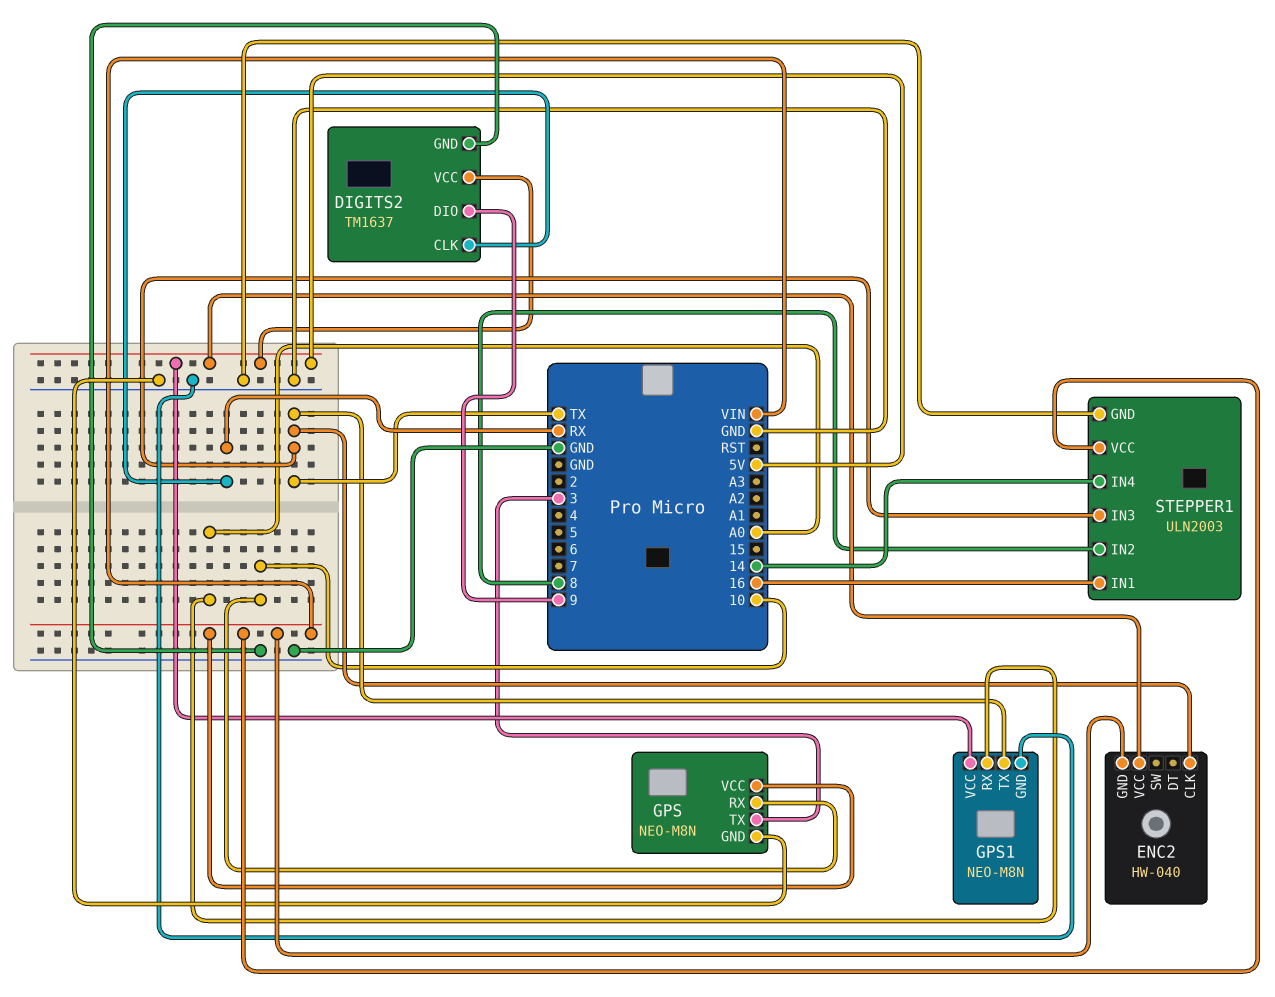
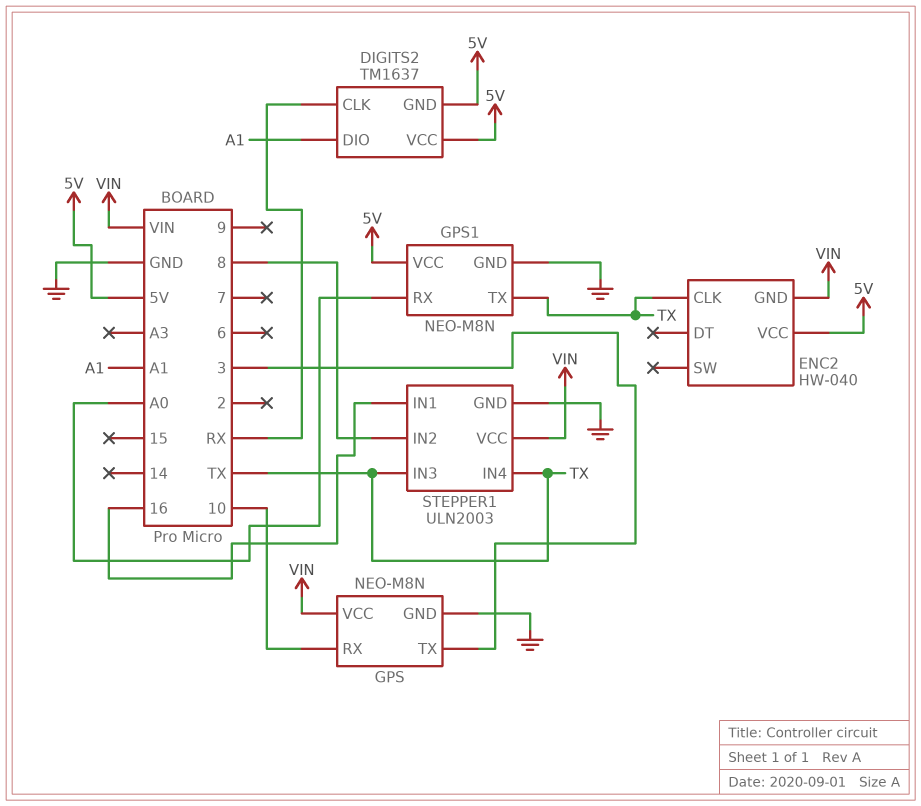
DIGITS2 pin DIO: 9 -> A1
DIGITS2 pin GND: GND -> 5V
STEPPER1 pin IN4: 14 -> TX

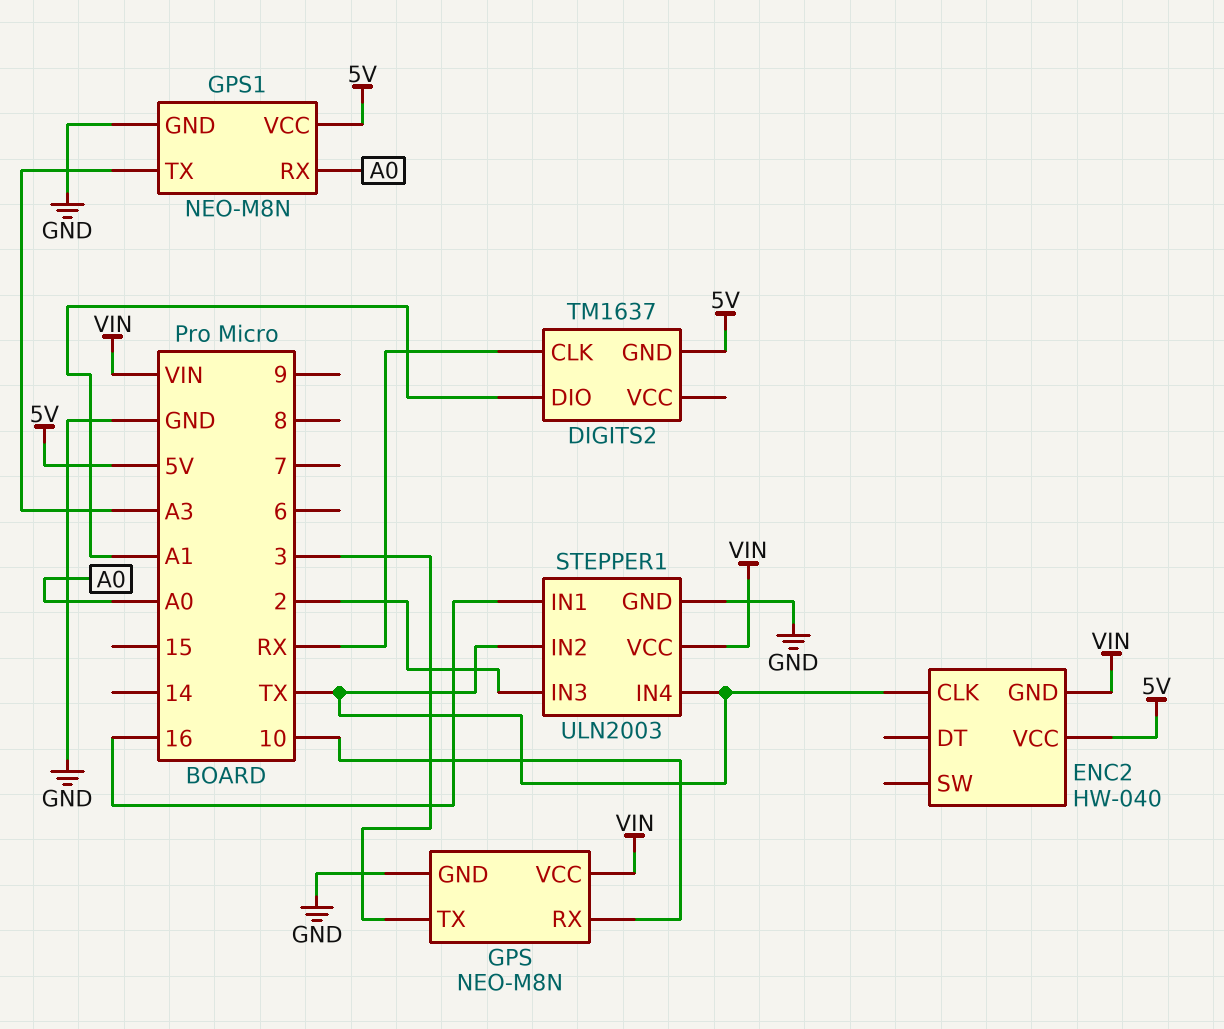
DIGITS2 pin VCC: 5V -> none
GPS1 pin TX: TX -> A3
STEPPER1 pin IN2: 8 -> TX
STEPPER1 pin IN3: TX -> 2

